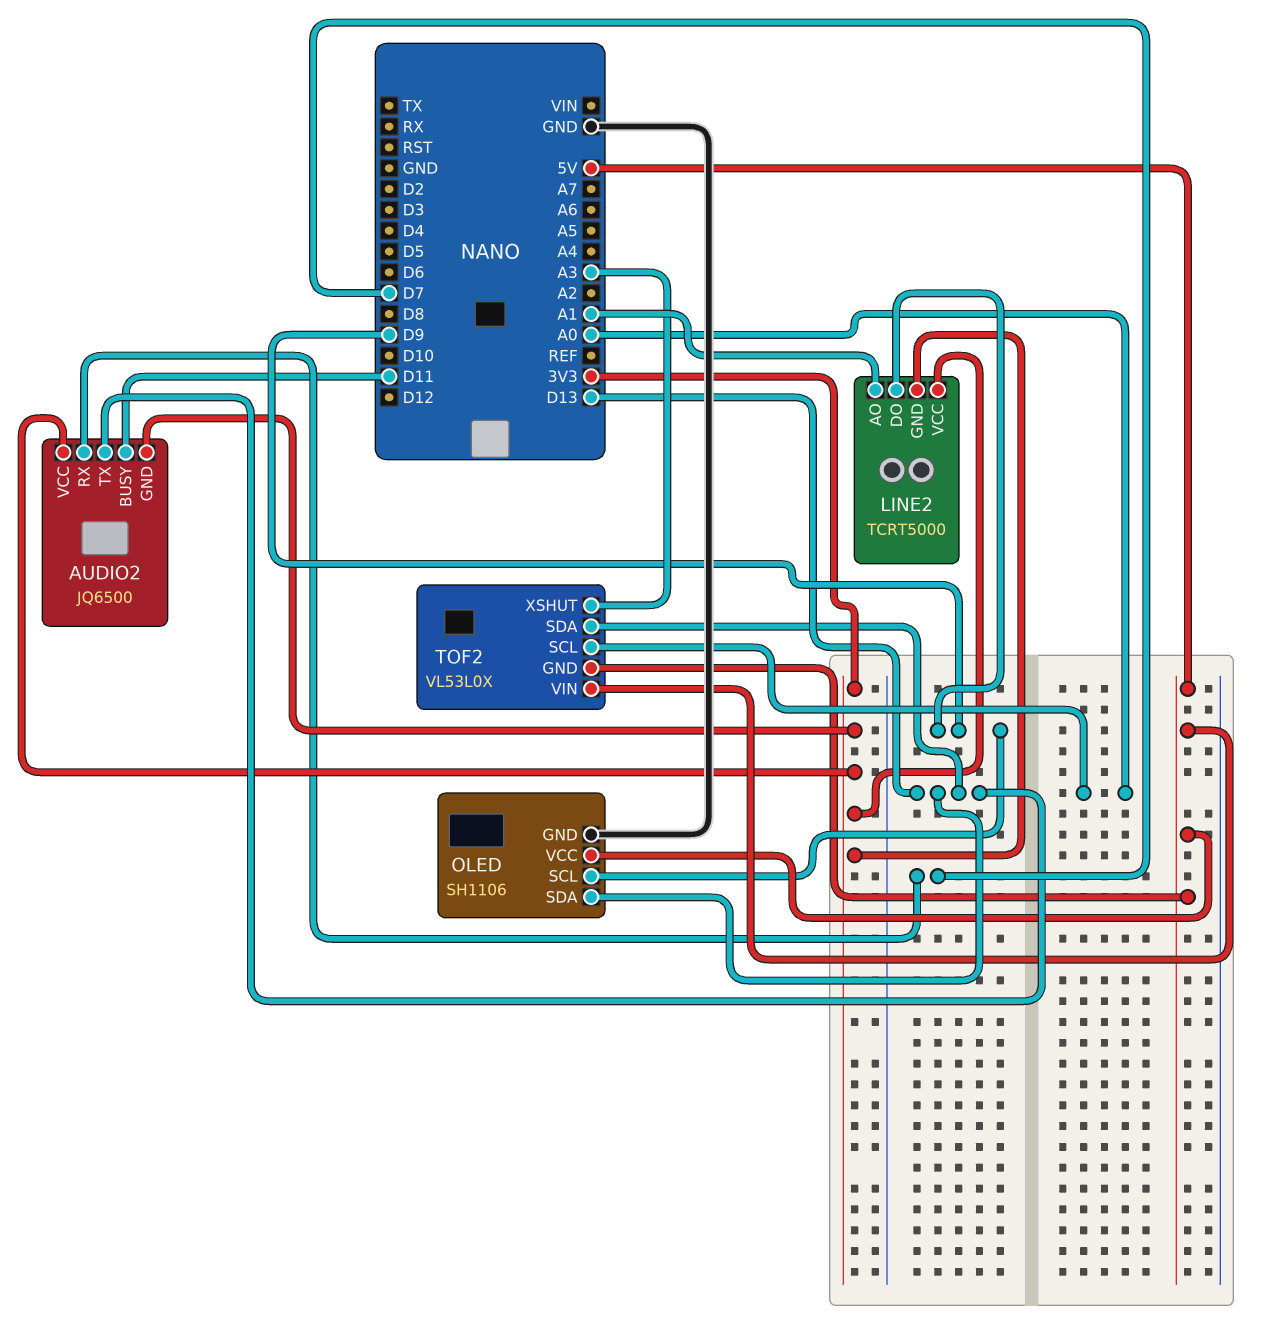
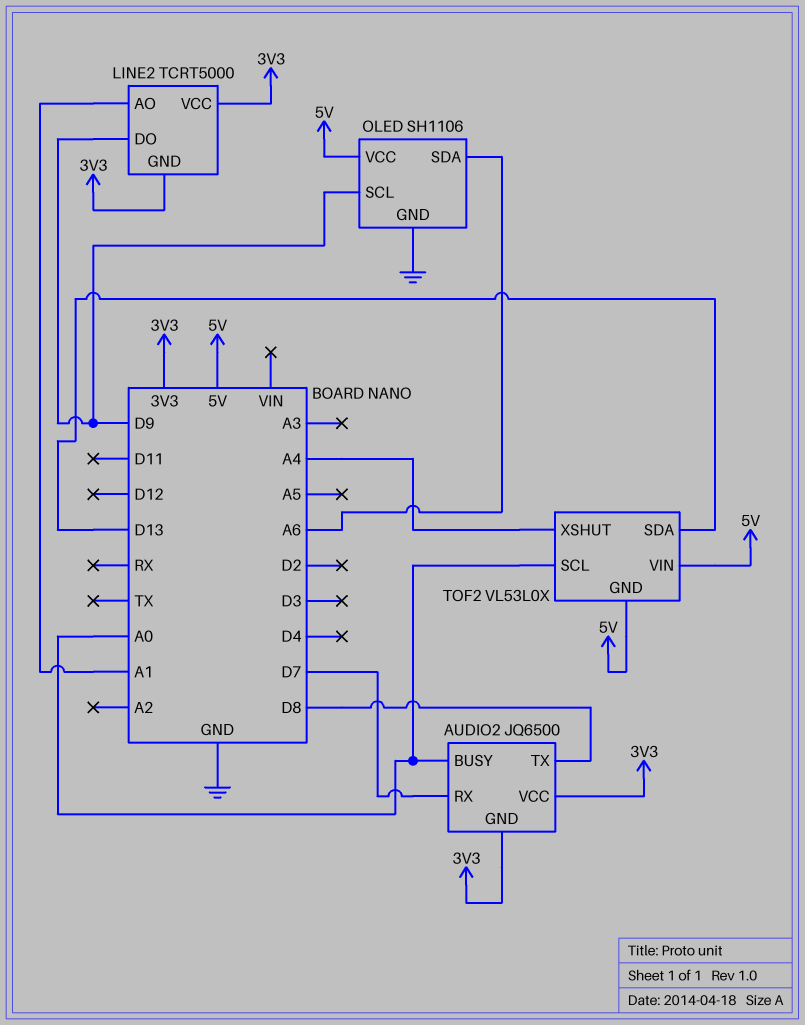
AUDIO2 pin BUSY: D11 -> A0
AUDIO2 pin TX: D13 -> D8
OLED pin SDA: D13 -> A6
TOF2 pin XSHUT: A3 -> A4

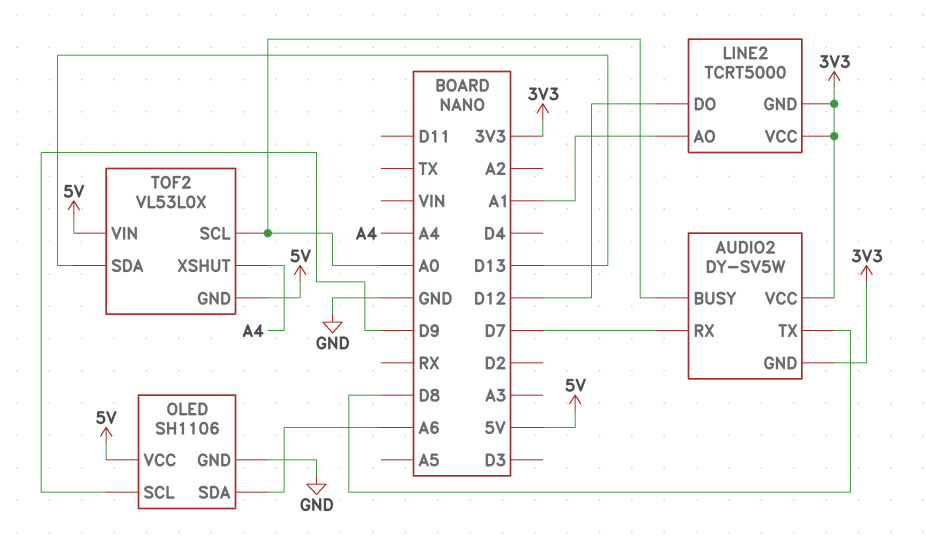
AUDIO2: JQ6500 -> DY-SV5W
LINE2 pin DO: D9 -> D12

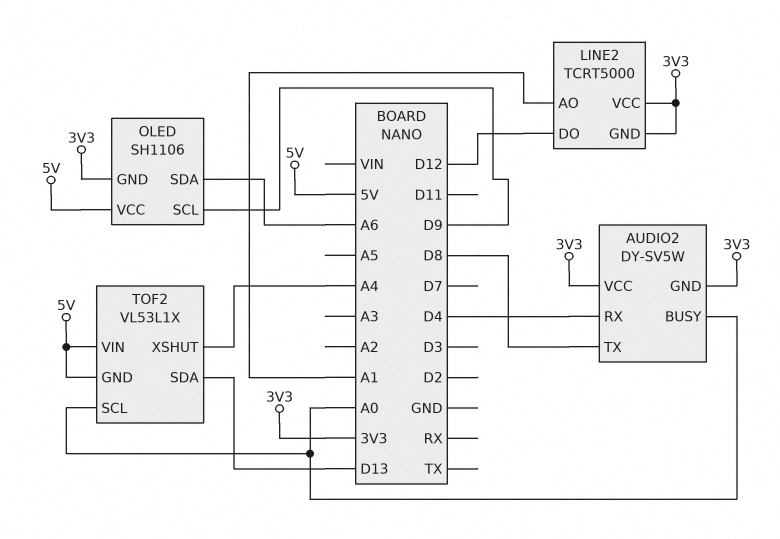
AUDIO2 pin RX: D7 -> D4
OLED pin GND: GND -> 3V3
TOF2: VL53L0X -> VL53L1X

